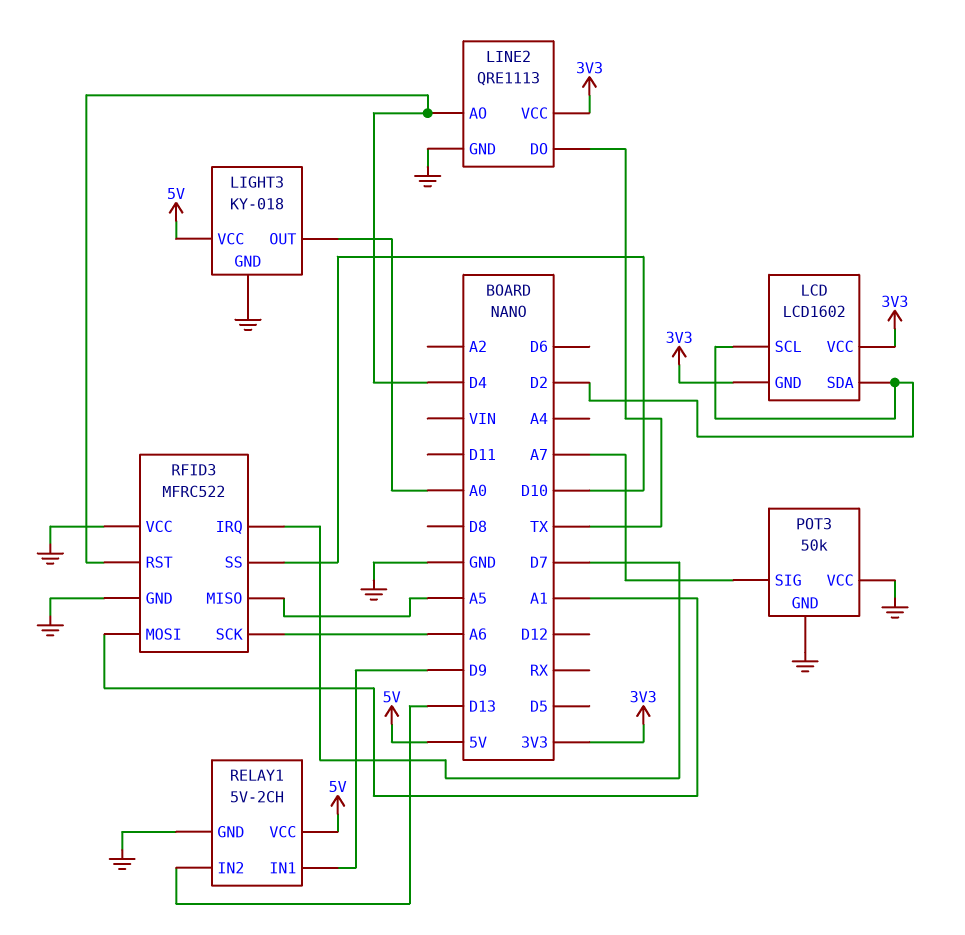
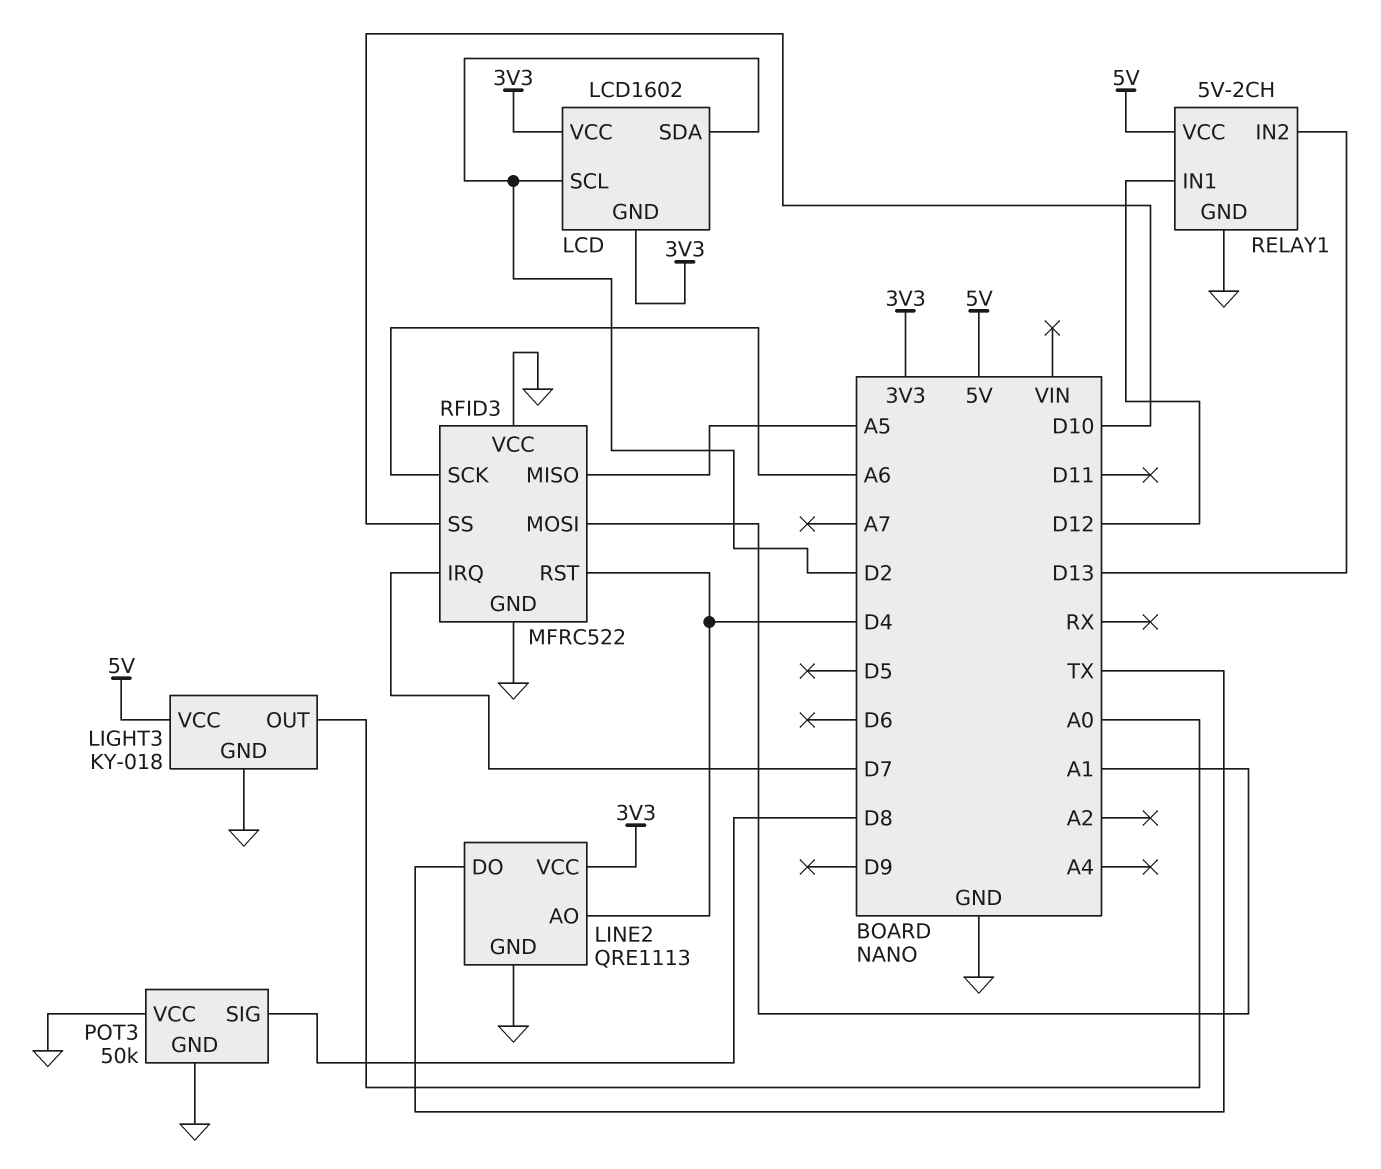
POT3 pin SIG: A7 -> D8
RELAY1 pin IN1: D9 -> D12

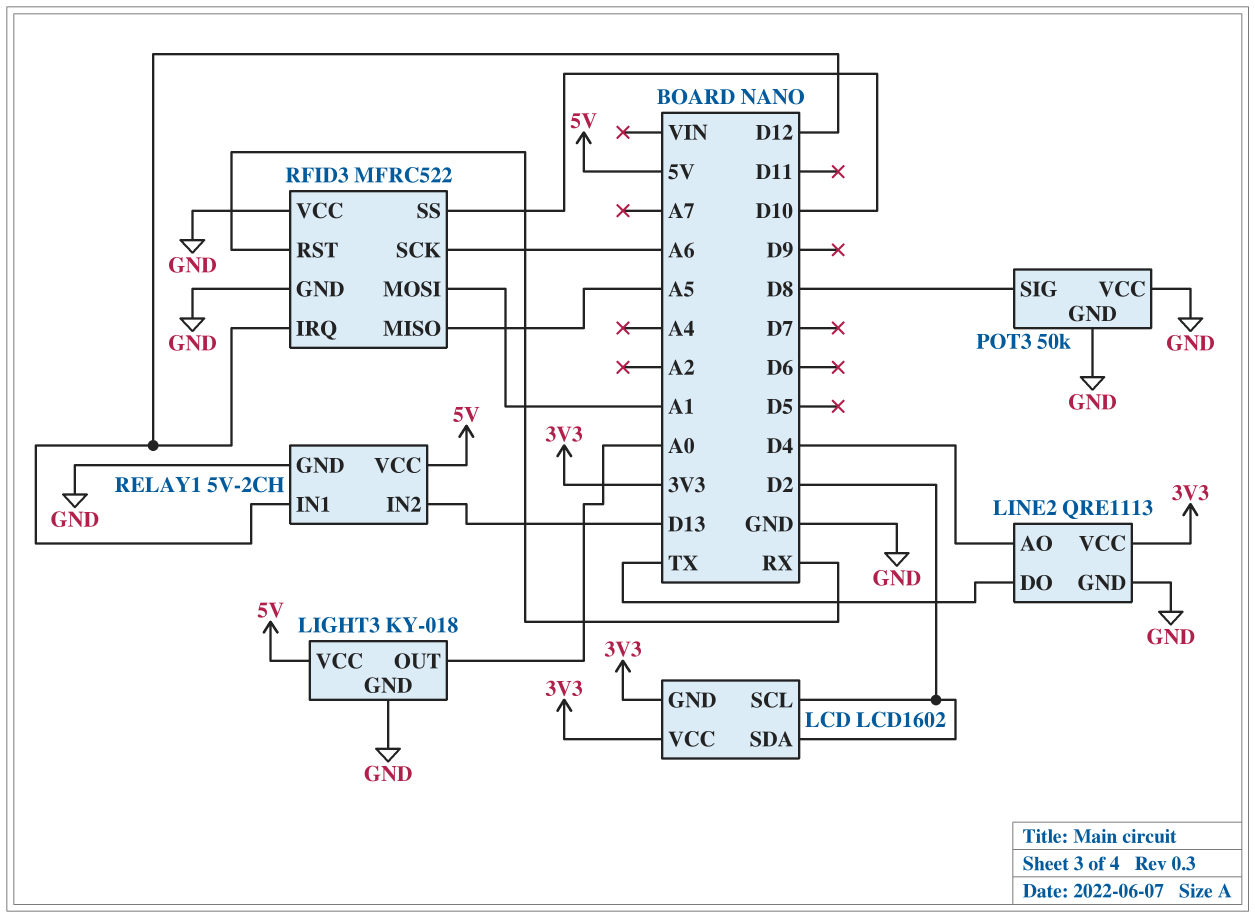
RFID3 pin IRQ: D7 -> D12
RFID3 pin RST: D4 -> RX

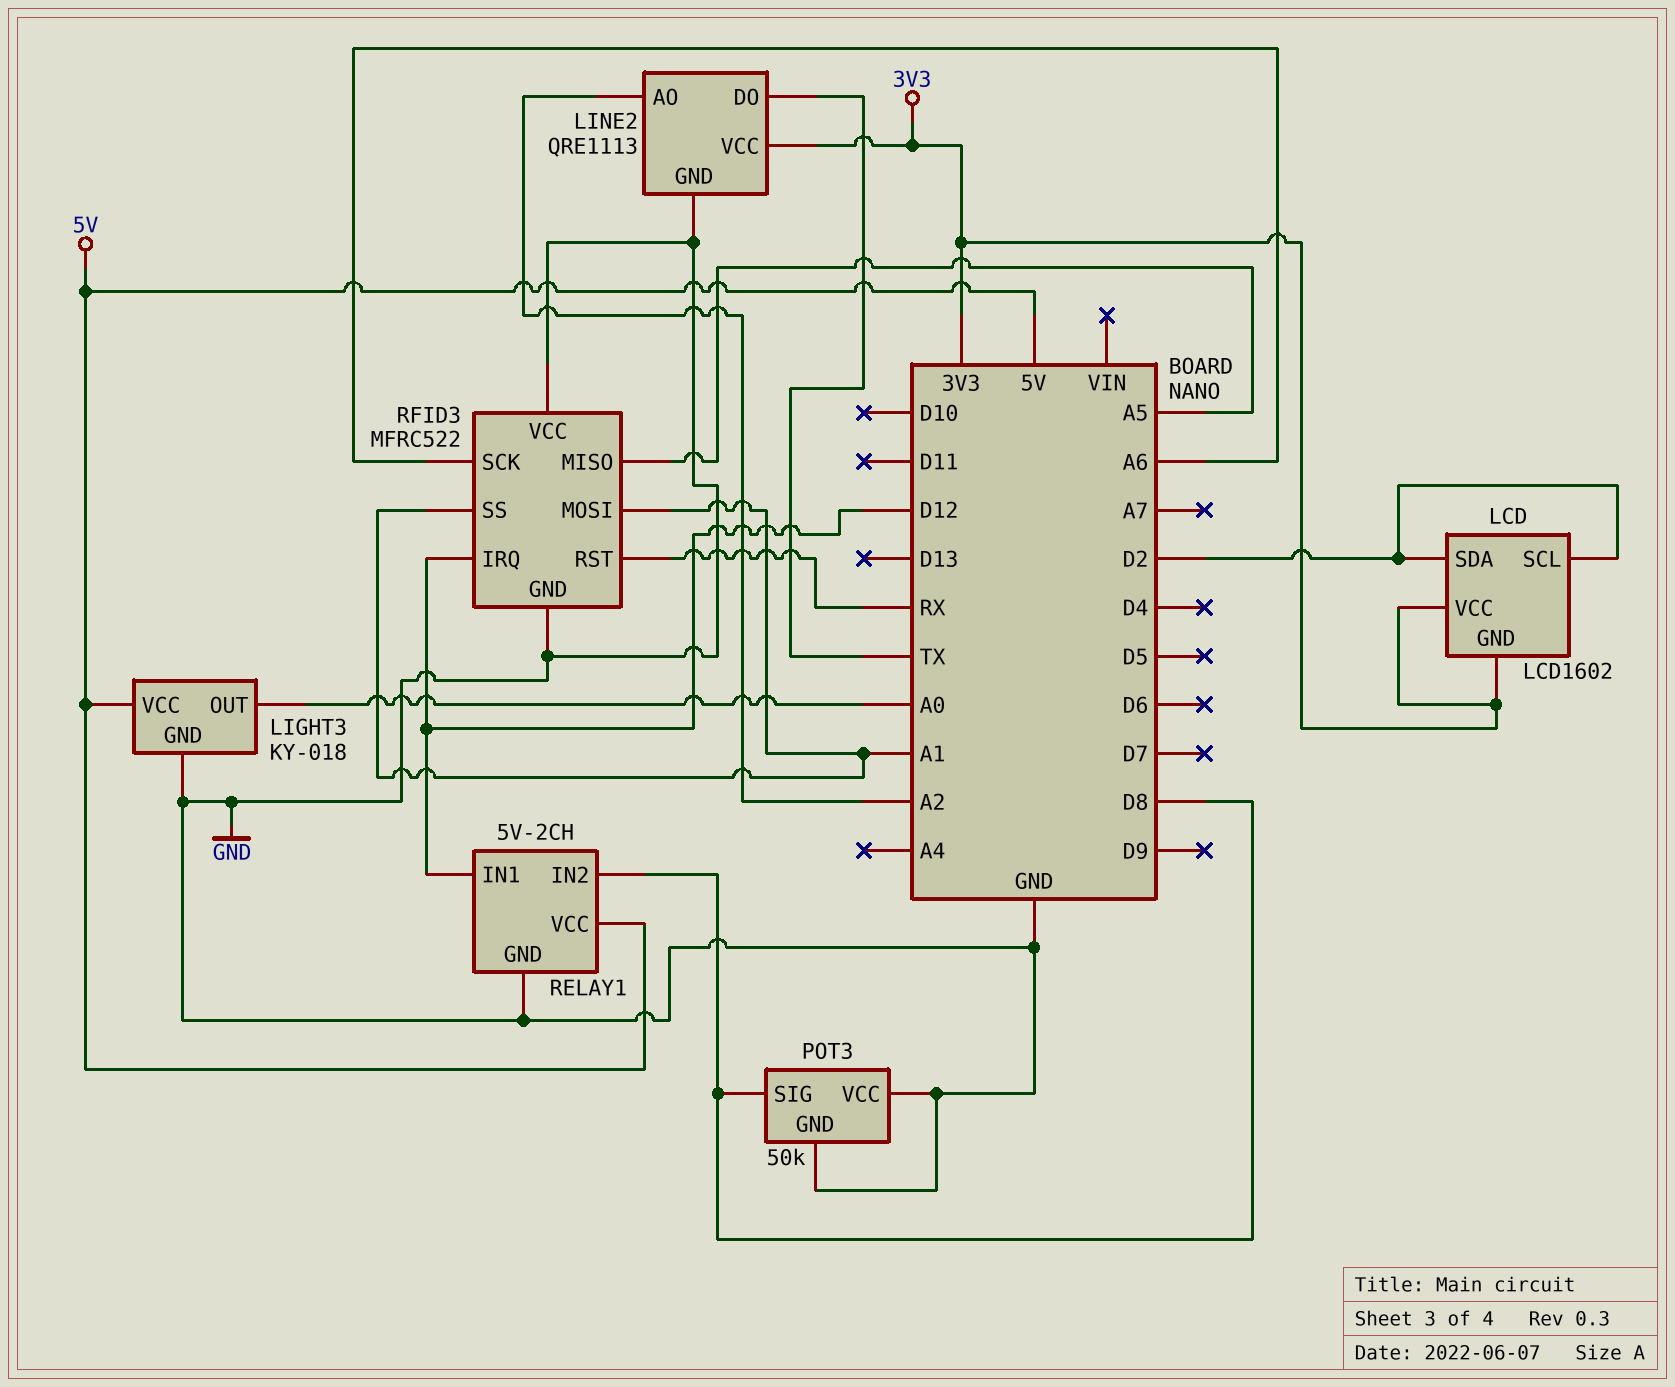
LINE2 pin AO: D4 -> A2
RELAY1 pin IN2: D13 -> D8
RFID3 pin SS: D10 -> A1

